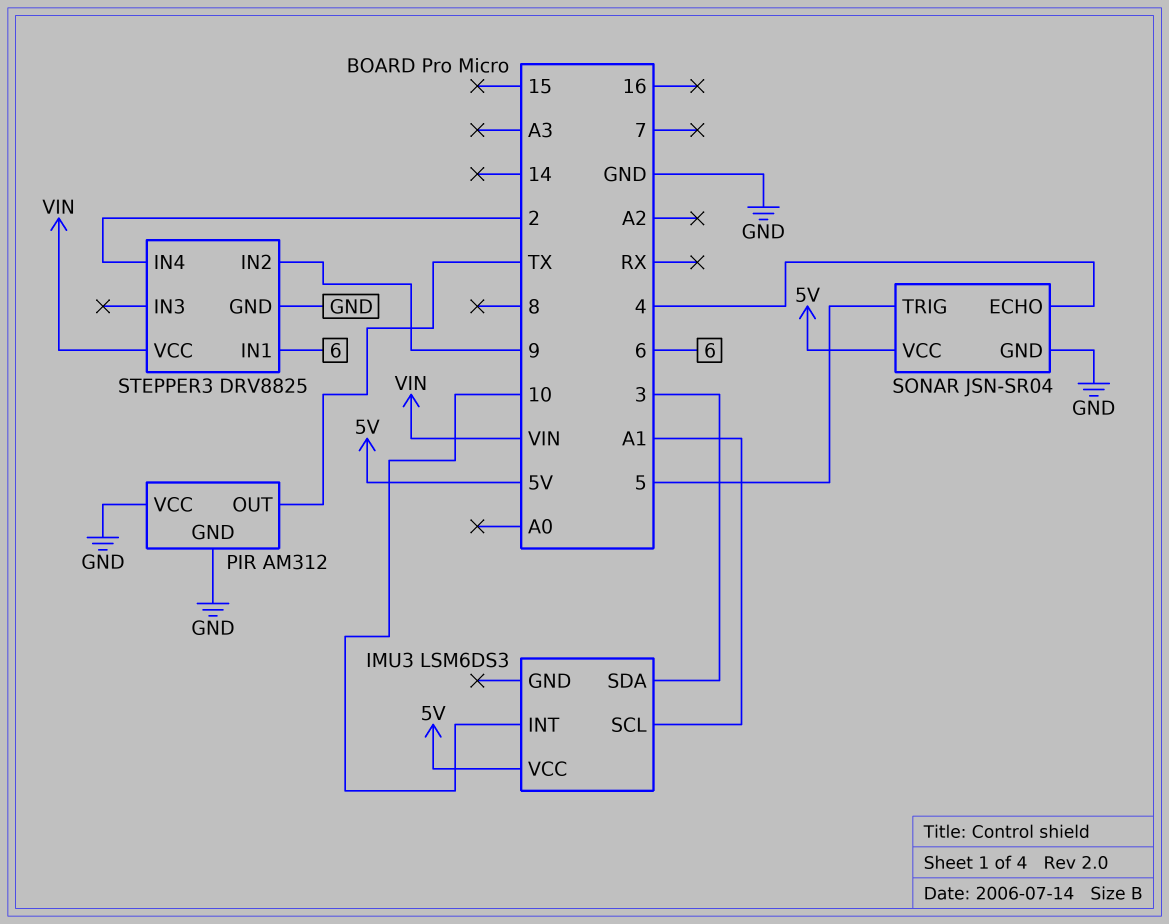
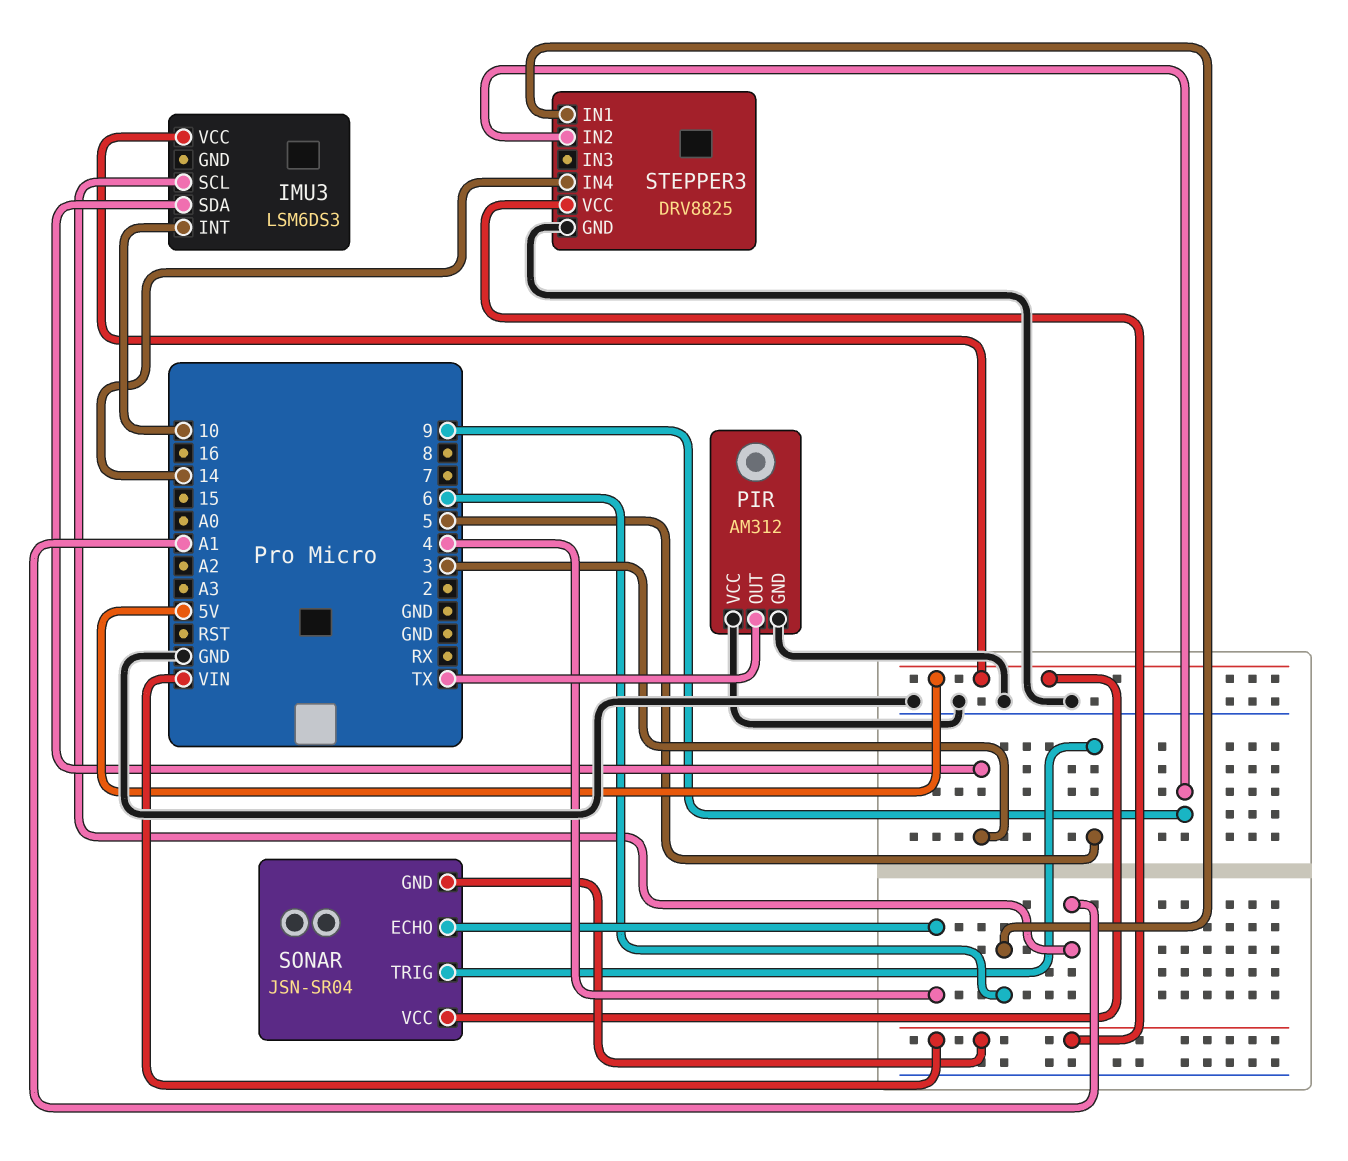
SONAR pin GND: GND -> VIN
STEPPER3 pin IN4: 2 -> 14

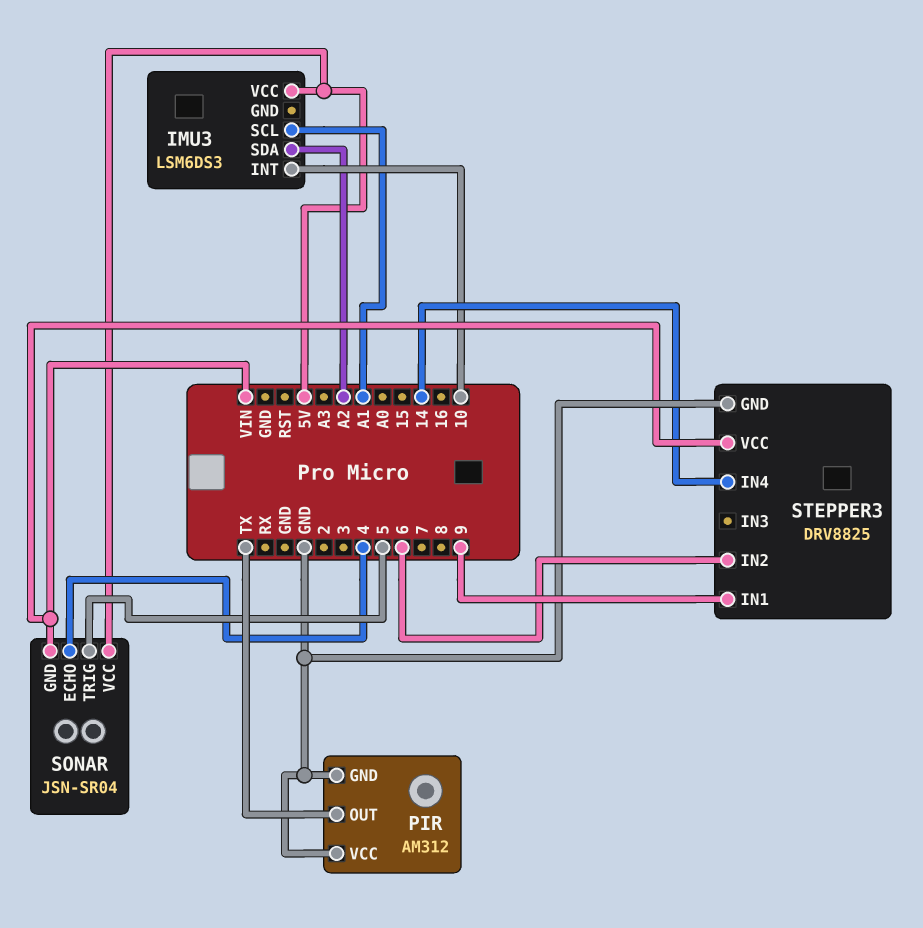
IMU3 pin SDA: 3 -> A2
STEPPER3 pin IN1: 6 -> 9
STEPPER3 pin IN2: 9 -> 6

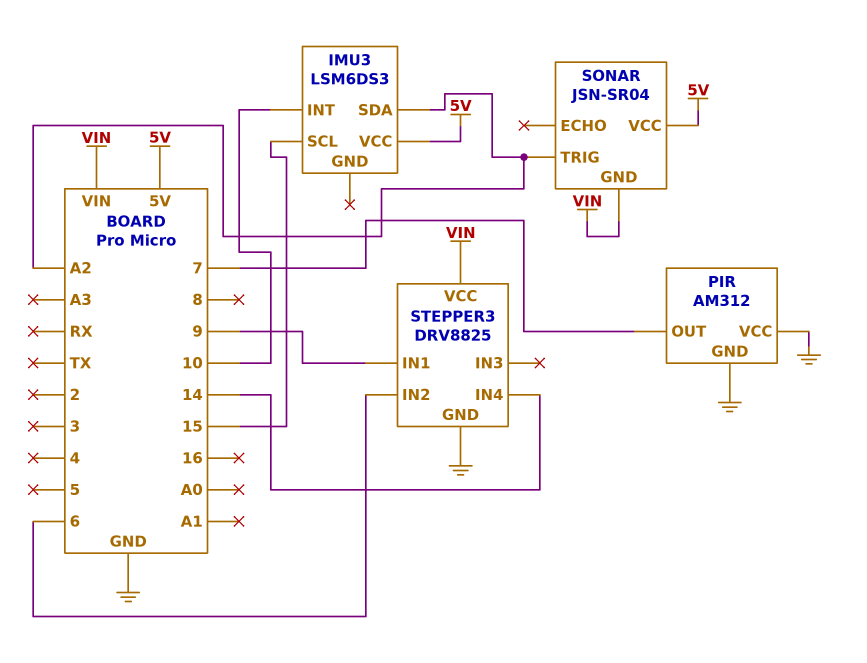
IMU3 pin SCL: A1 -> 15
PIR pin OUT: TX -> 7
SONAR pin ECHO: 4 -> none
SONAR pin TRIG: 5 -> A2

